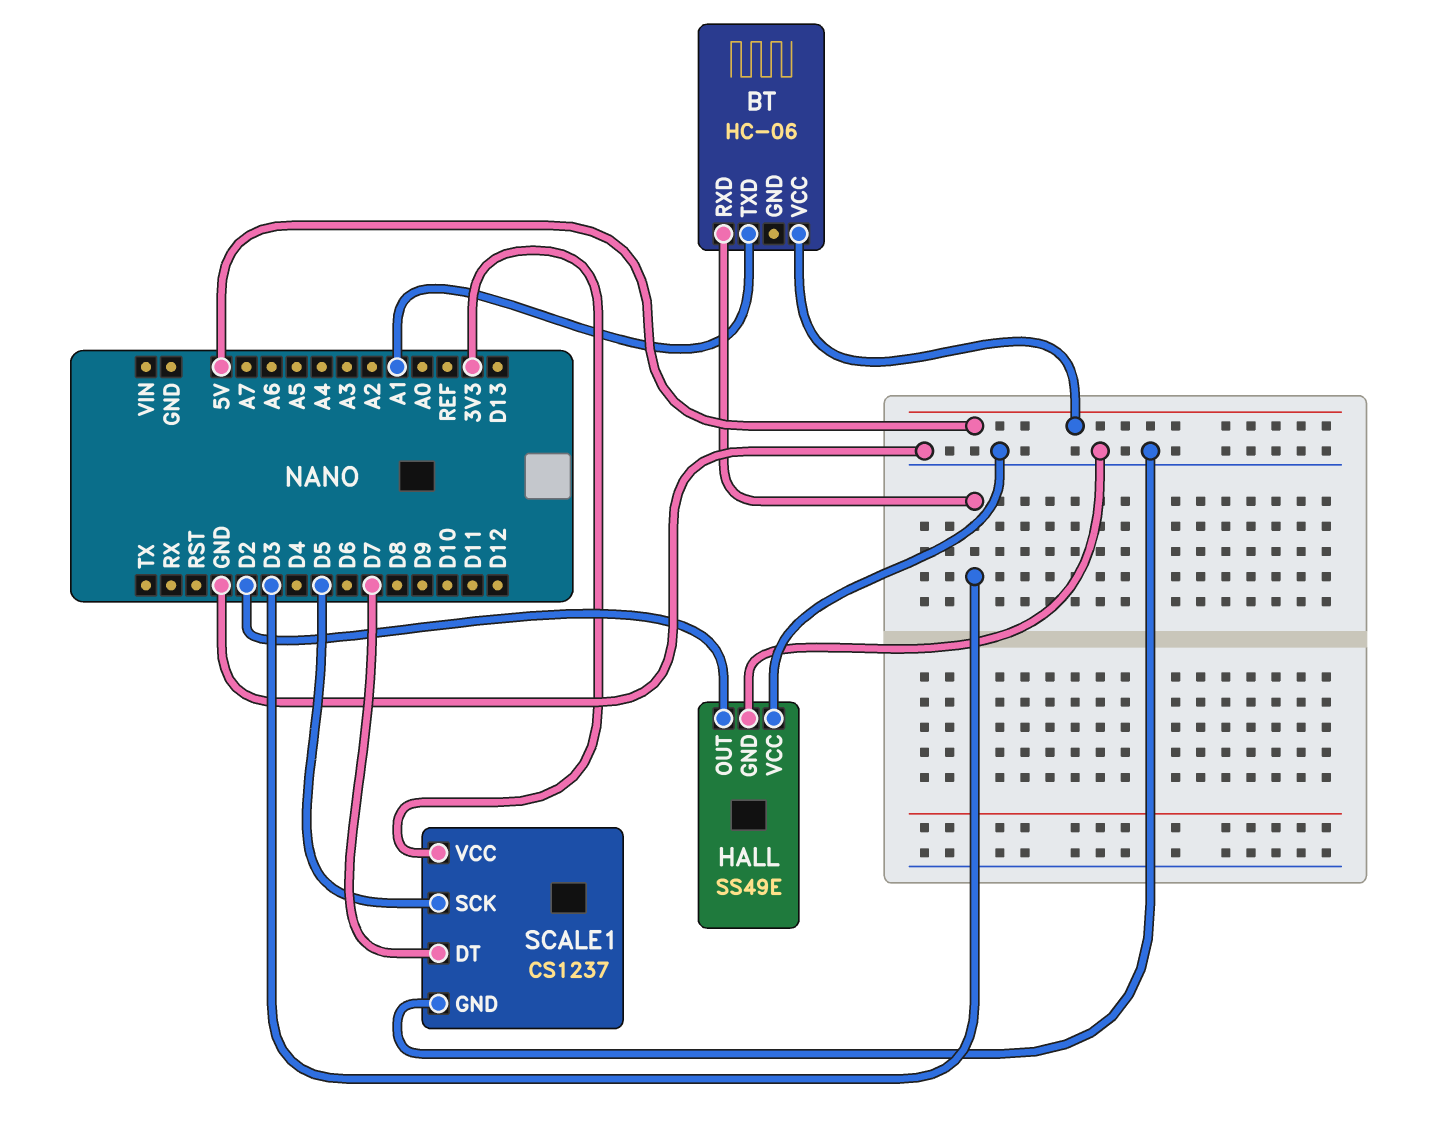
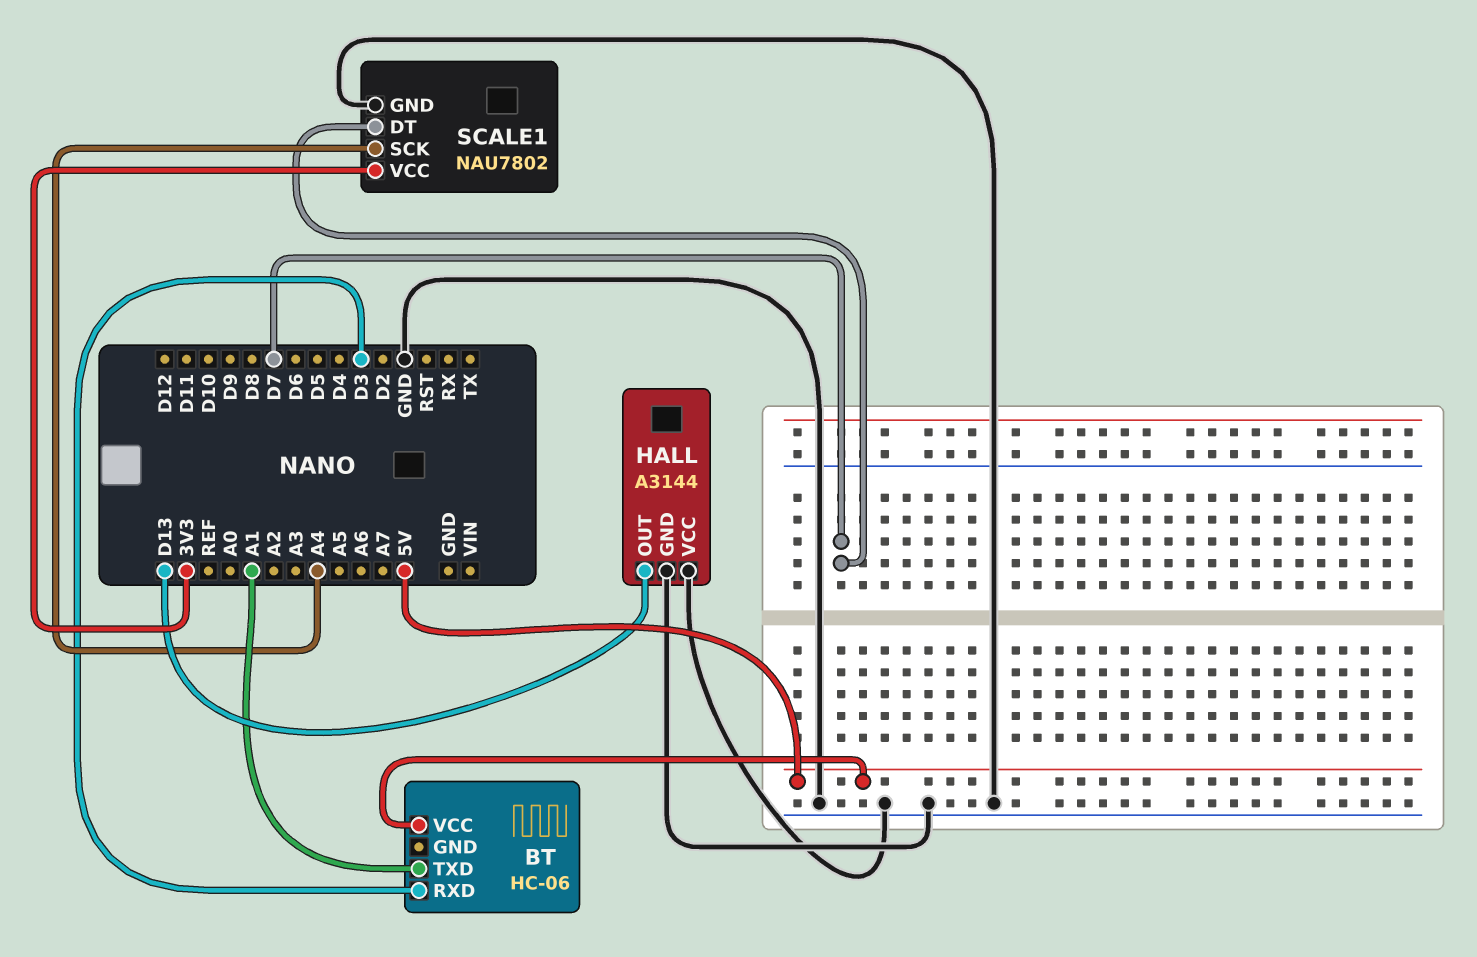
HALL: SS49E -> A3144
HALL pin OUT: D2 -> D13
SCALE1: CS1237 -> NAU7802
SCALE1 pin SCK: D5 -> A4

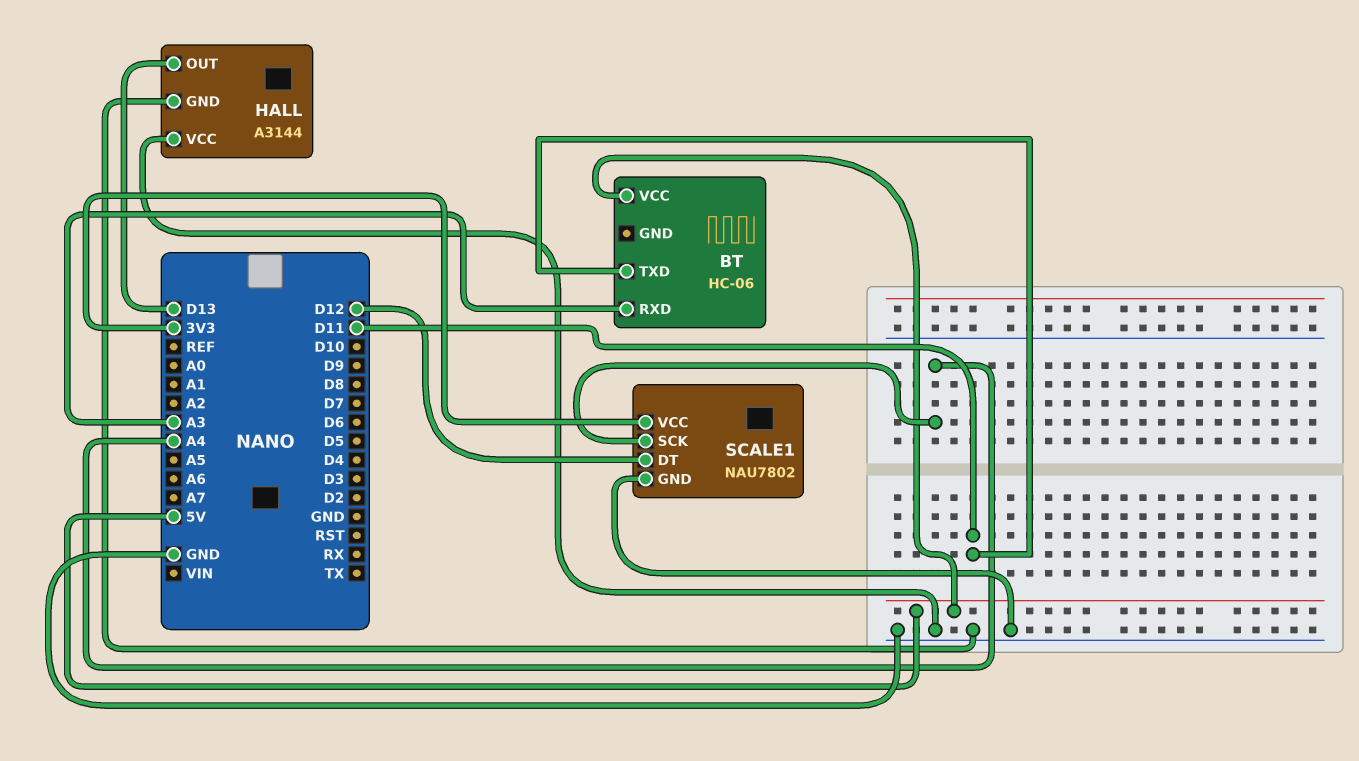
BT pin RXD: D3 -> A3
BT pin TXD: A1 -> D11
SCALE1 pin DT: D7 -> D12

